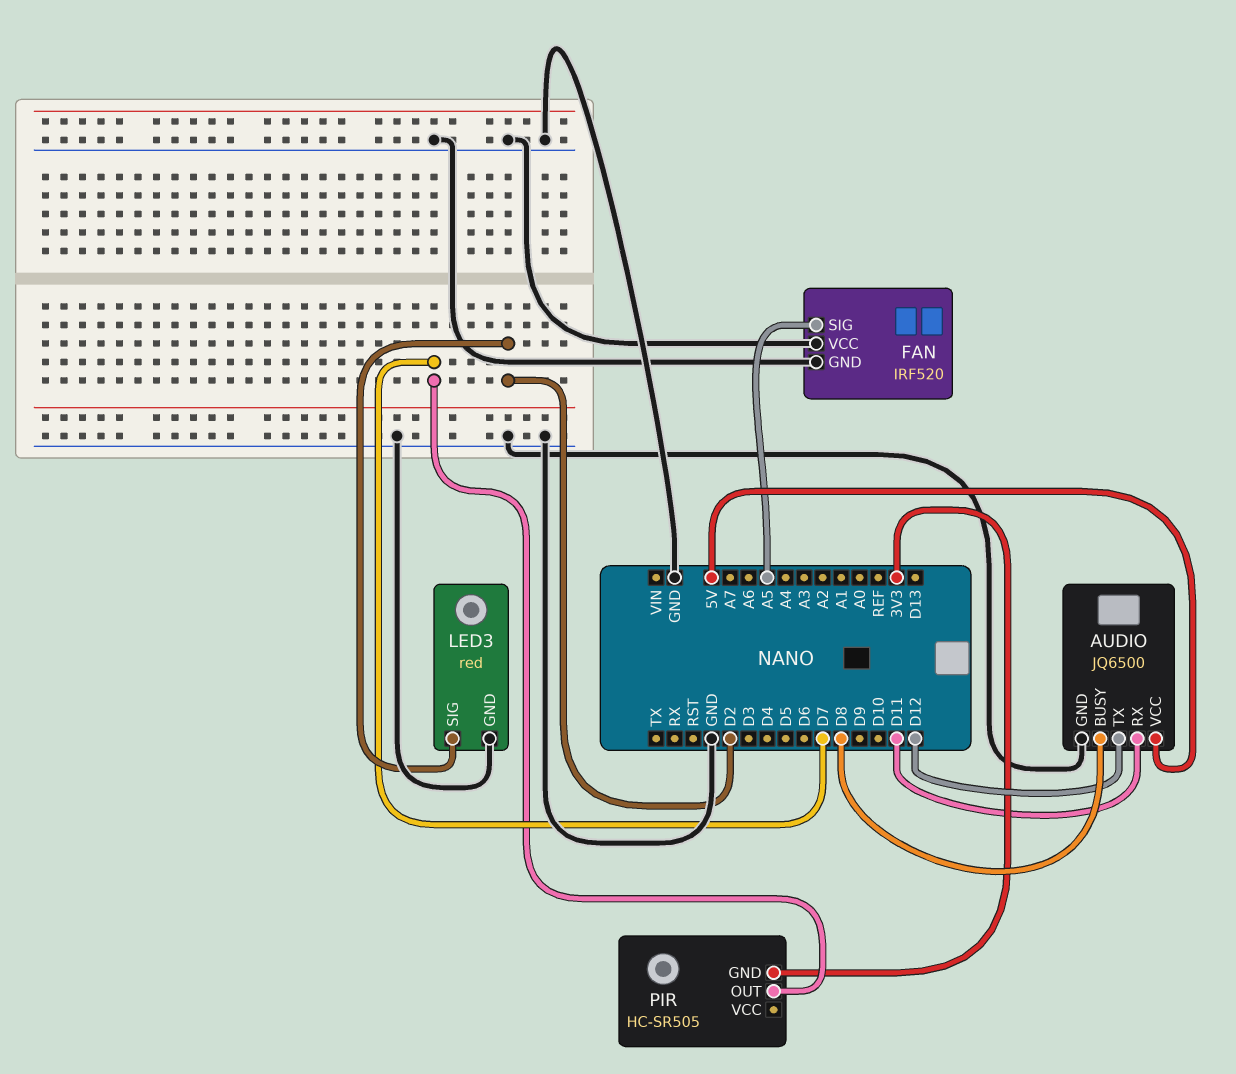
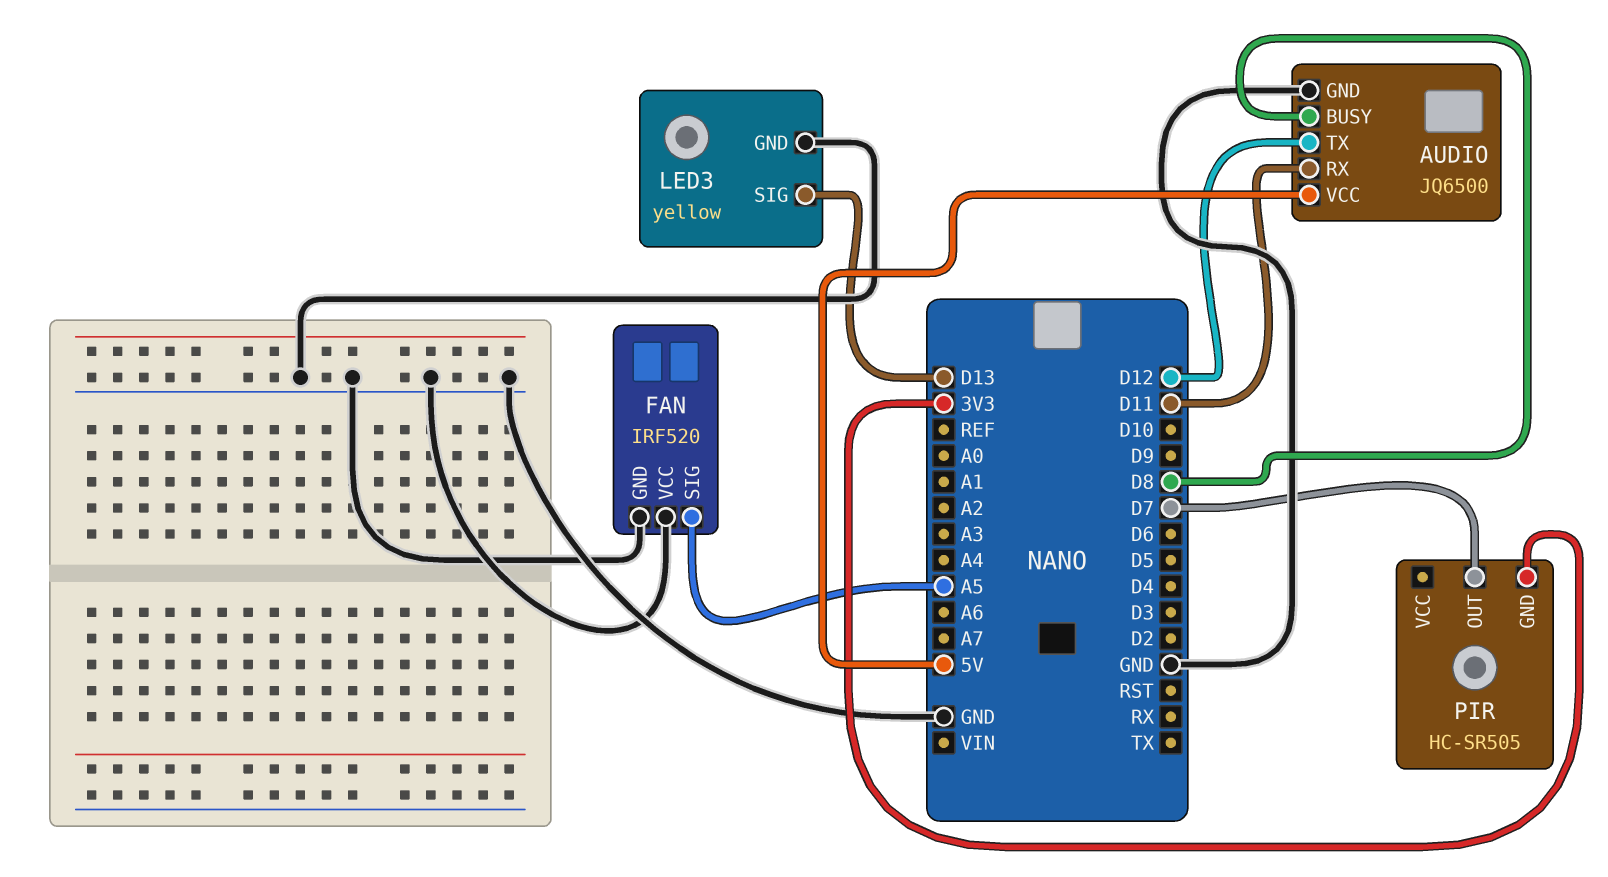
LED3: red -> yellow
LED3 pin SIG: D2 -> D13

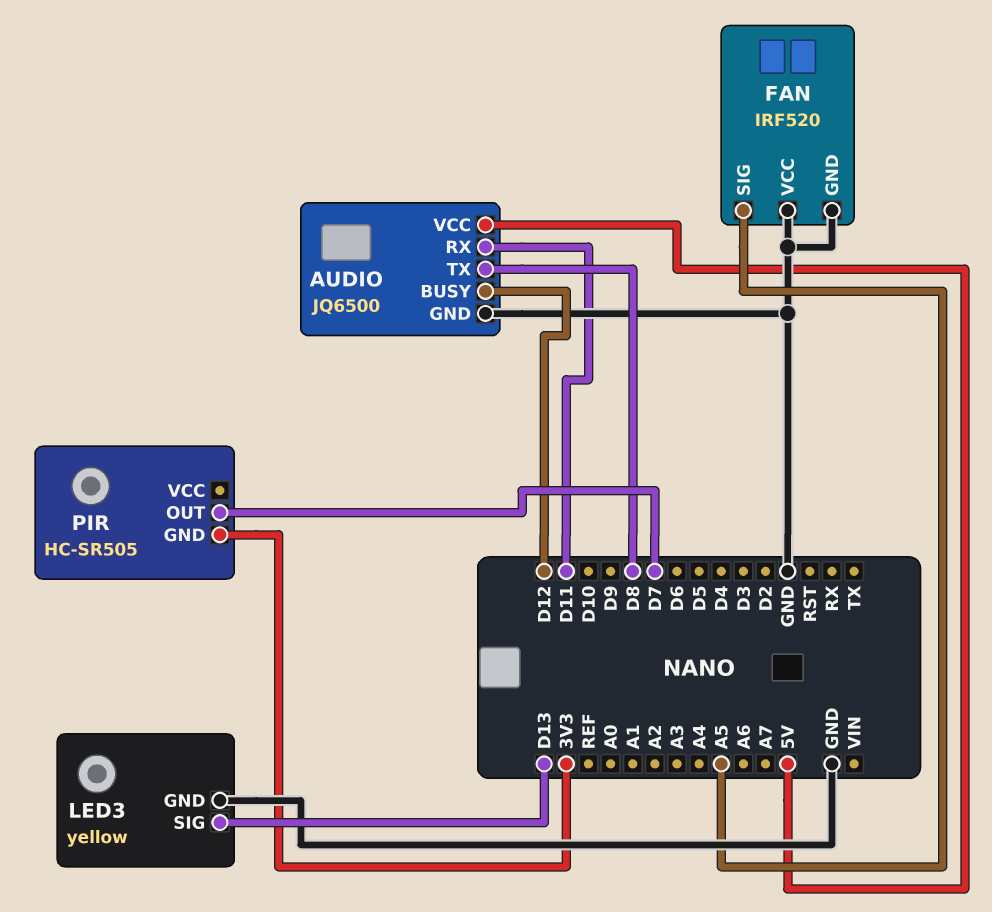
AUDIO pin BUSY: D8 -> D12
AUDIO pin TX: D12 -> D8

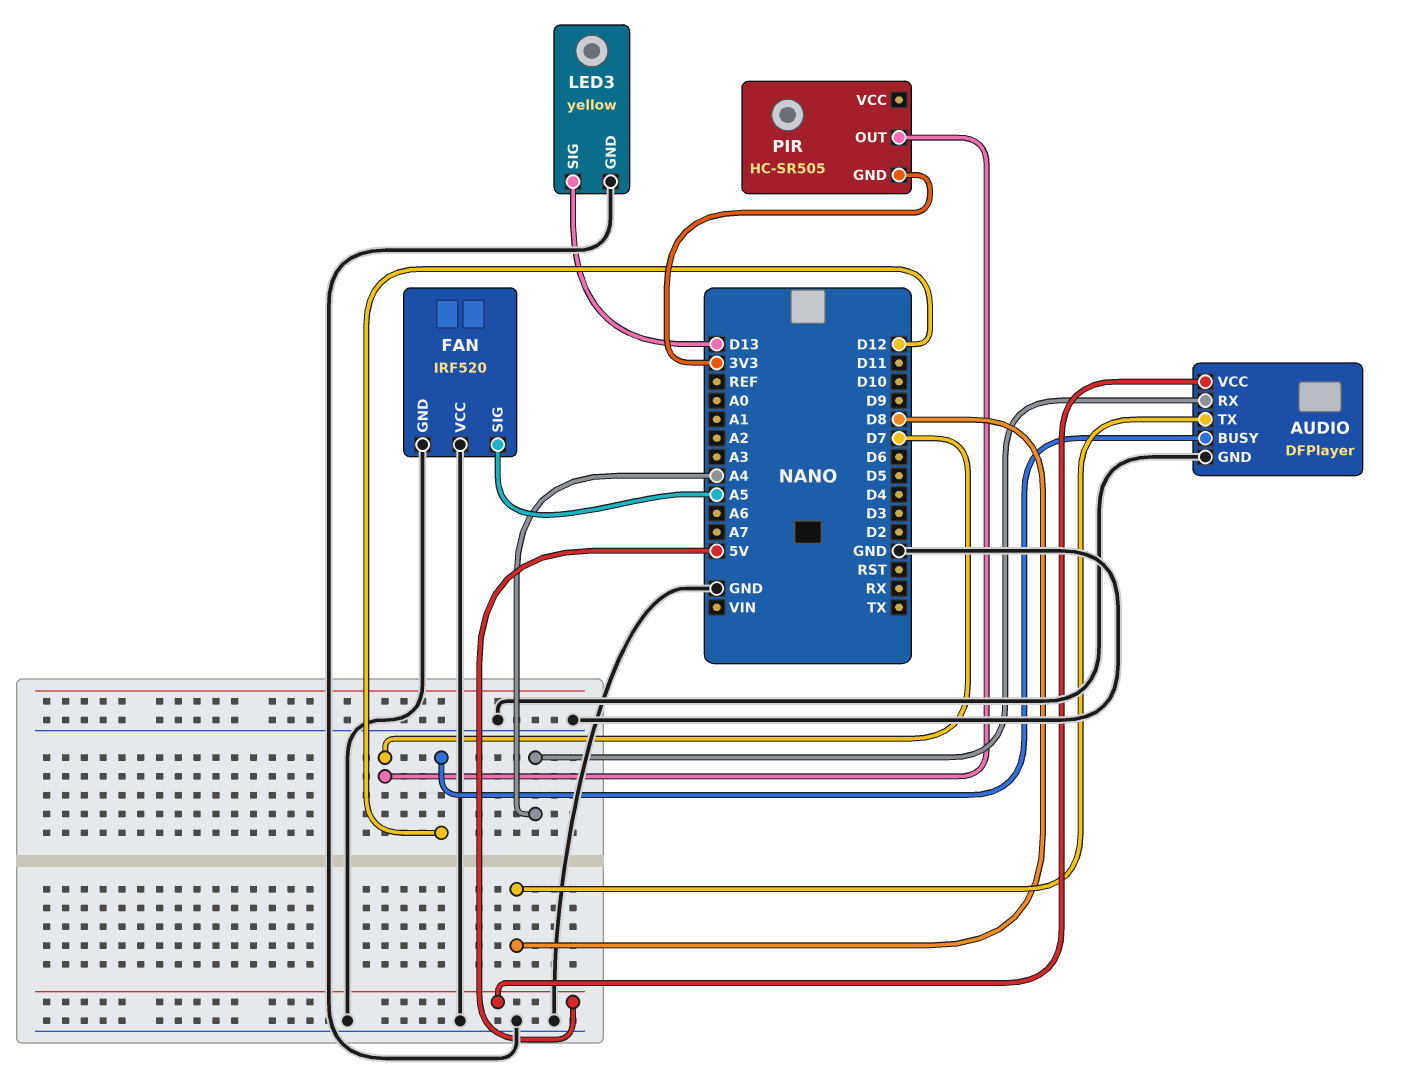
AUDIO: JQ6500 -> DFPlayer
AUDIO pin RX: D11 -> A4

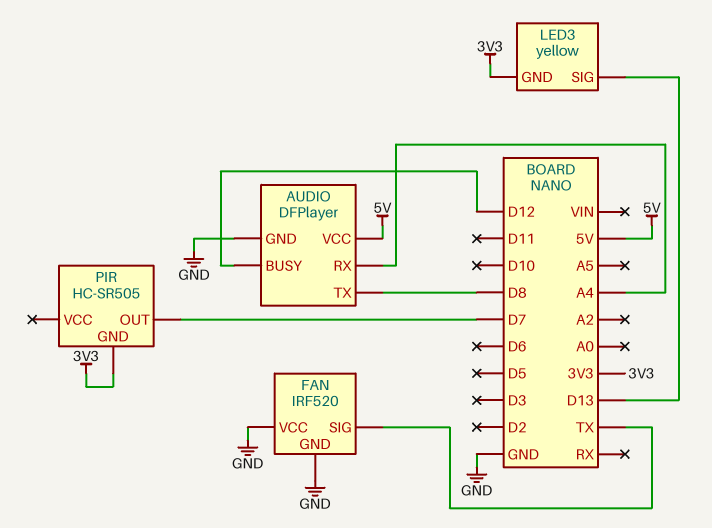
FAN pin SIG: A5 -> TX
LED3 pin GND: GND -> 3V3

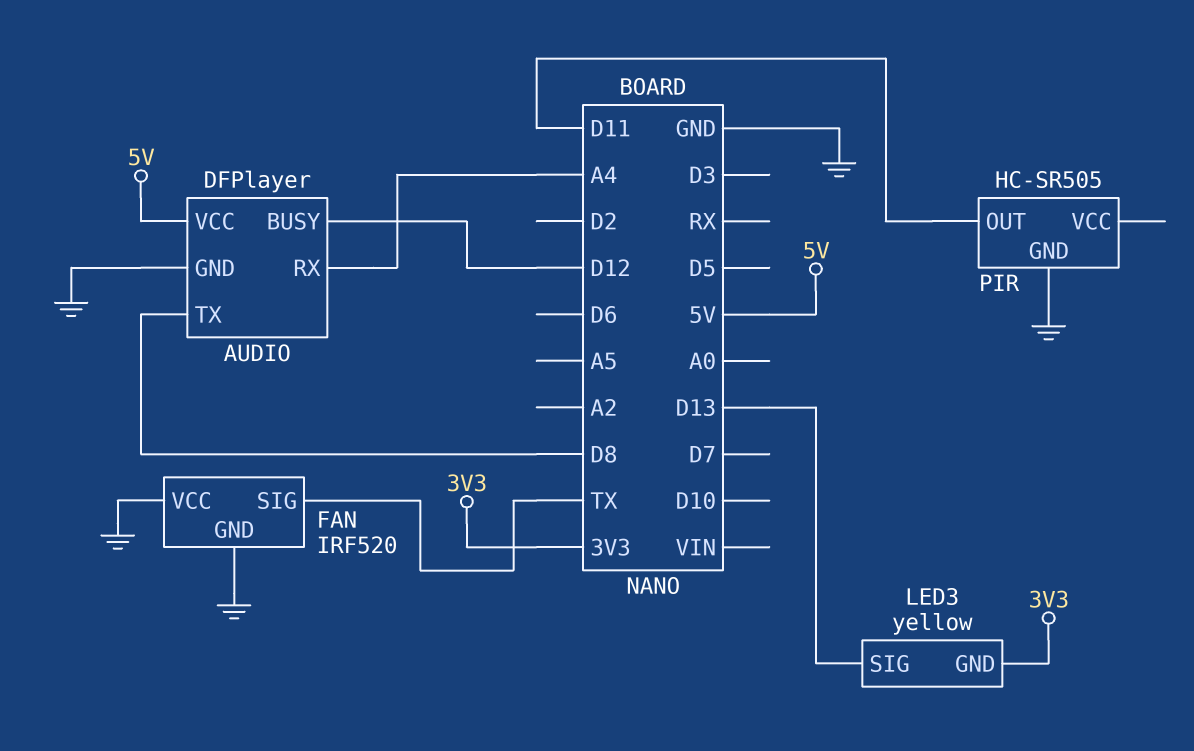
PIR pin GND: 3V3 -> GND
PIR pin OUT: D7 -> D11

